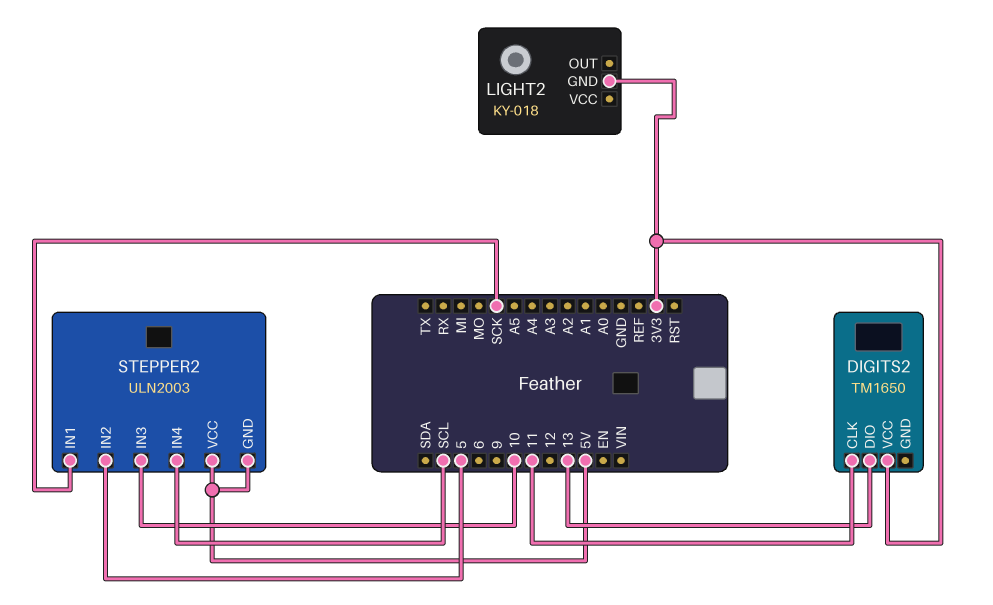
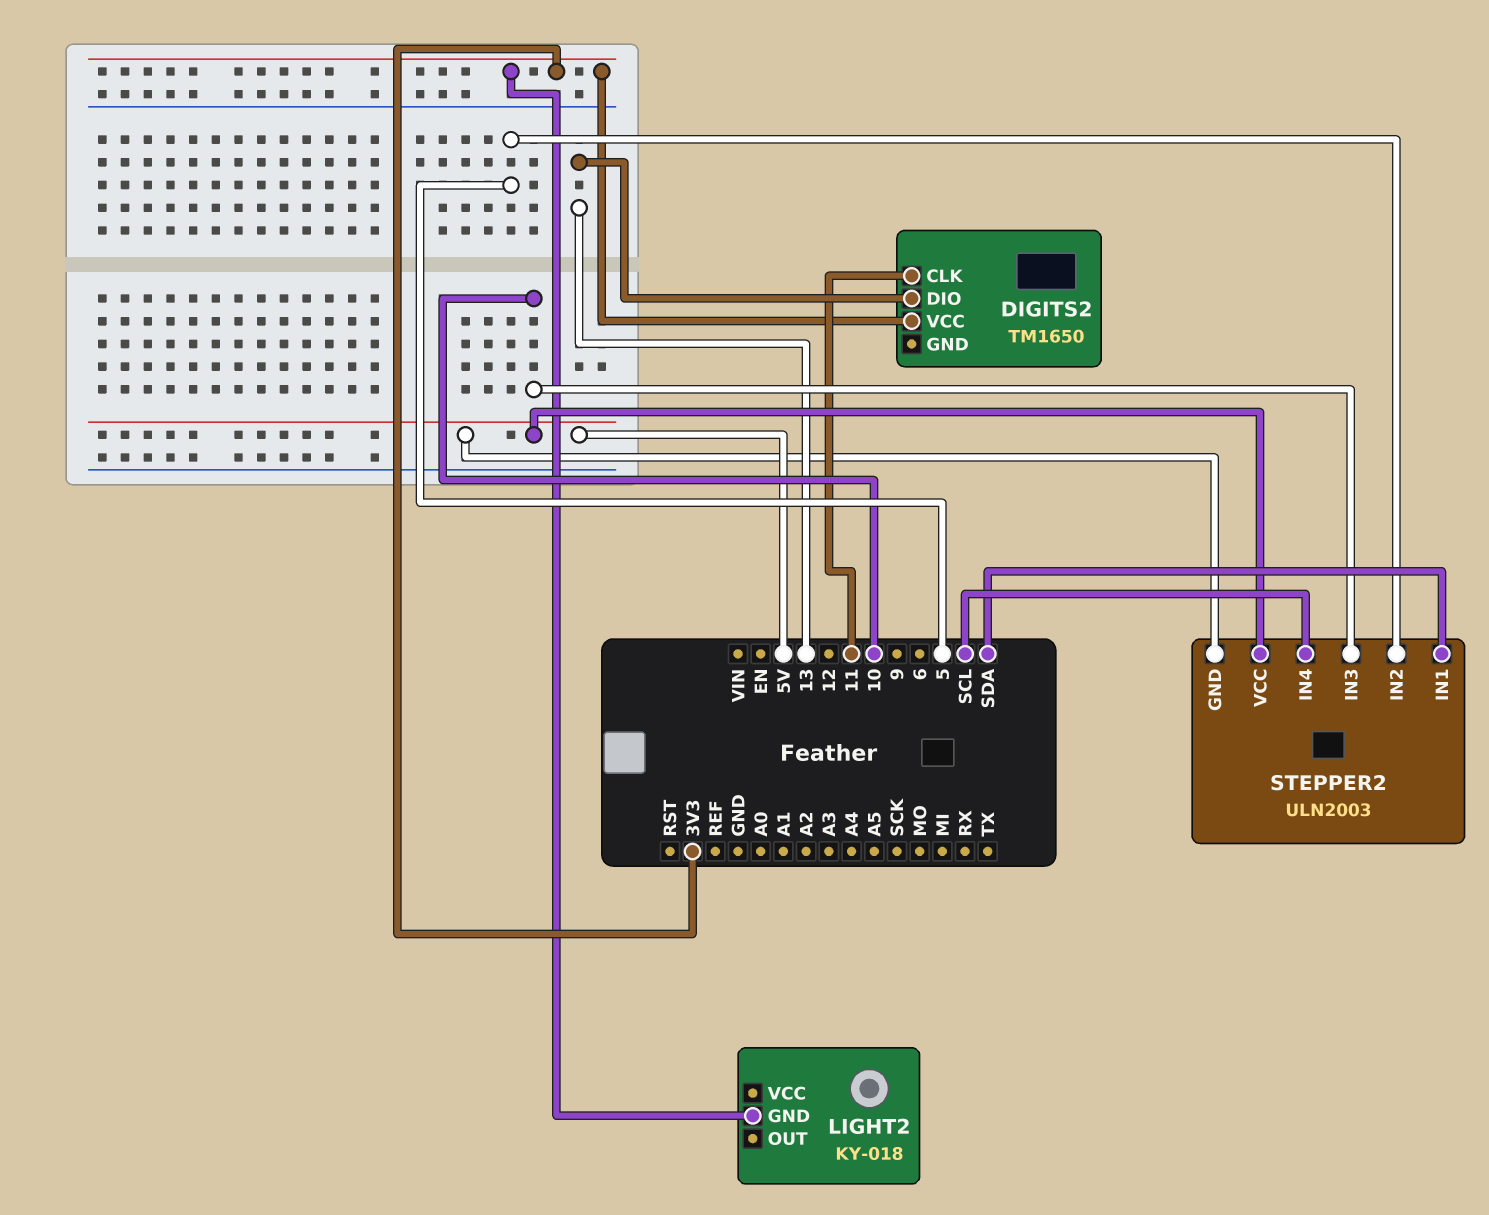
STEPPER2 pin IN1: SCK -> SDA

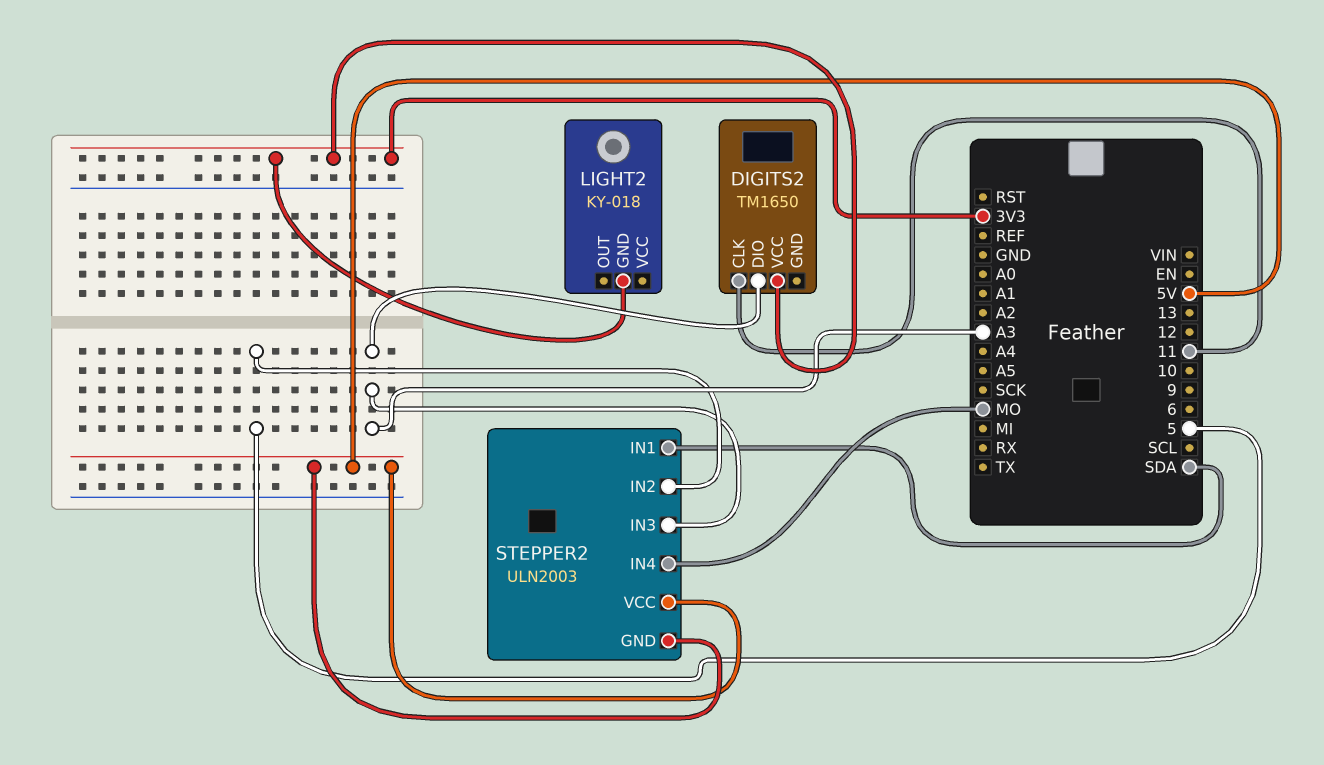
DIGITS2 pin DIO: 13 -> A3
STEPPER2 pin IN3: 10 -> A3
STEPPER2 pin IN4: SCL -> MO

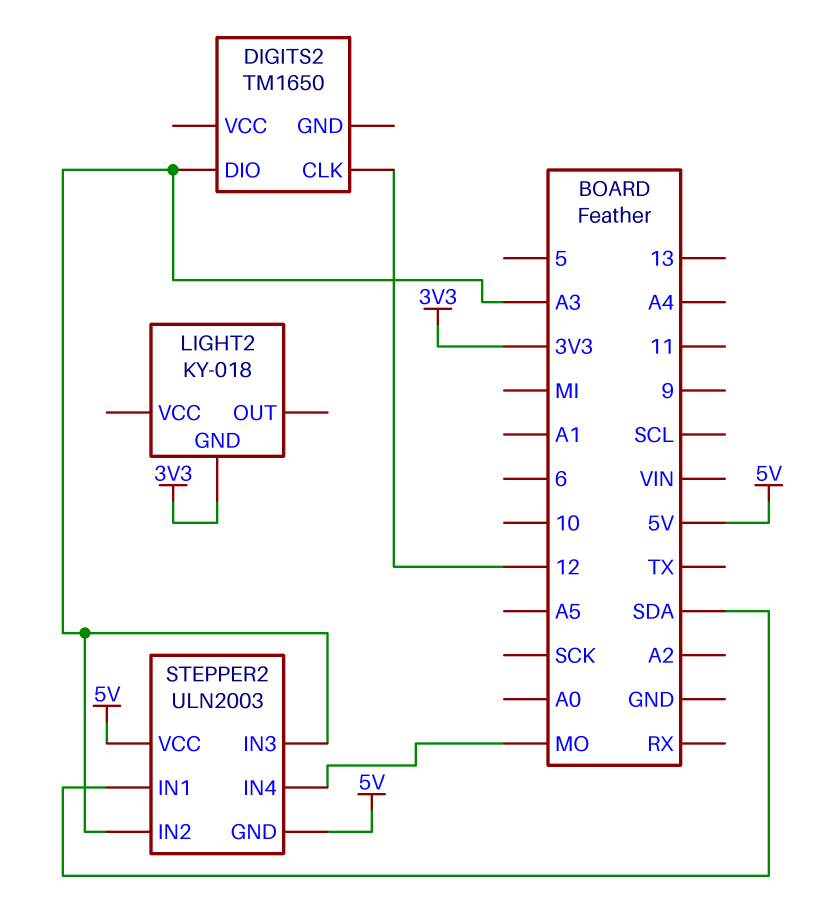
DIGITS2 pin CLK: 11 -> 12
DIGITS2 pin VCC: 3V3 -> none
STEPPER2 pin IN2: 5 -> A3

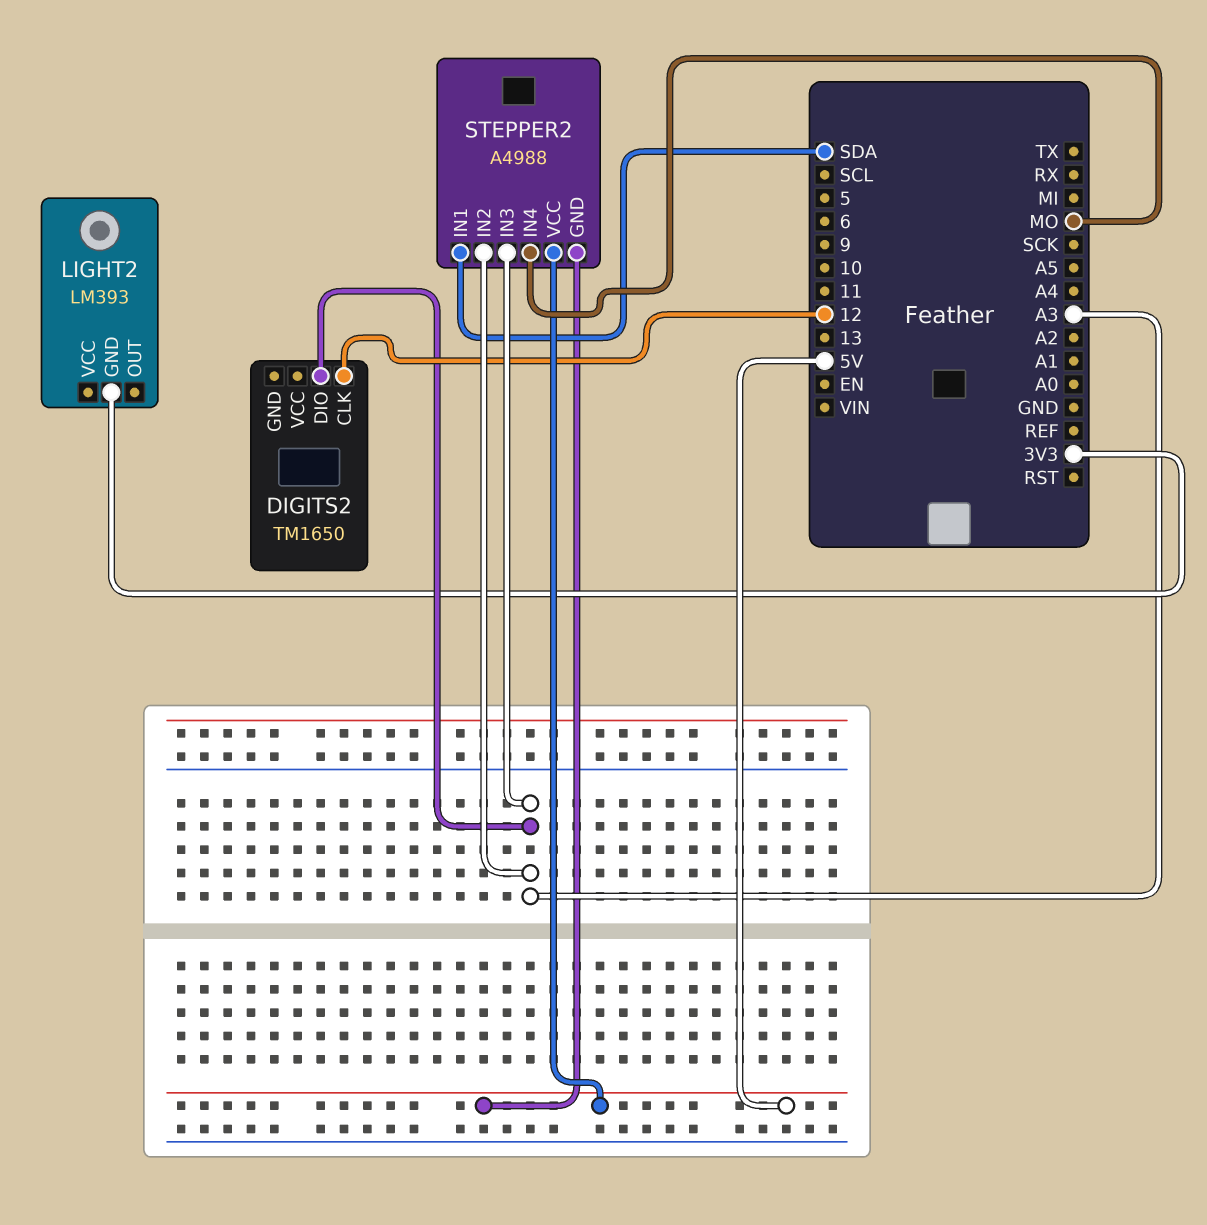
LIGHT2: KY-018 -> LM393
STEPPER2: ULN2003 -> A4988

